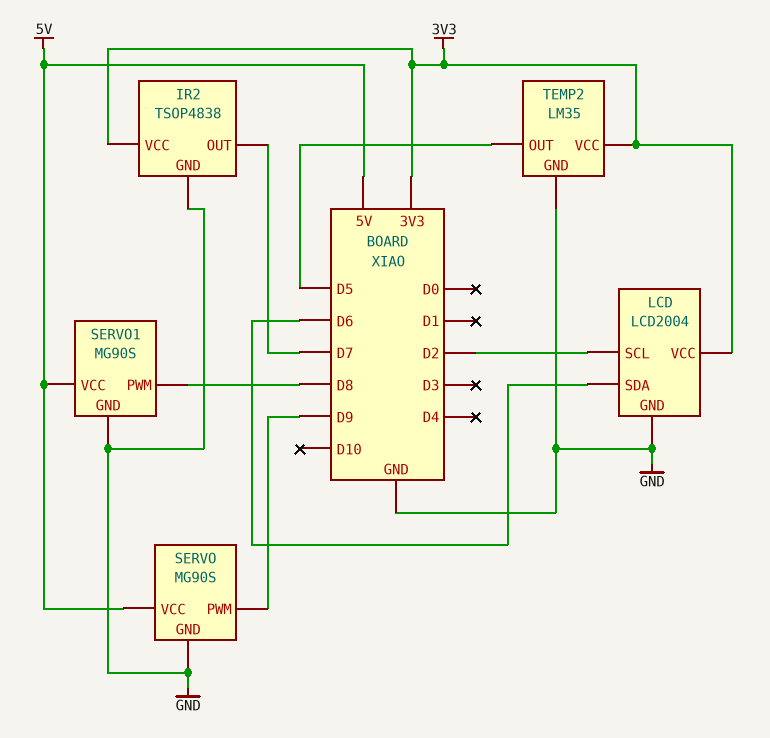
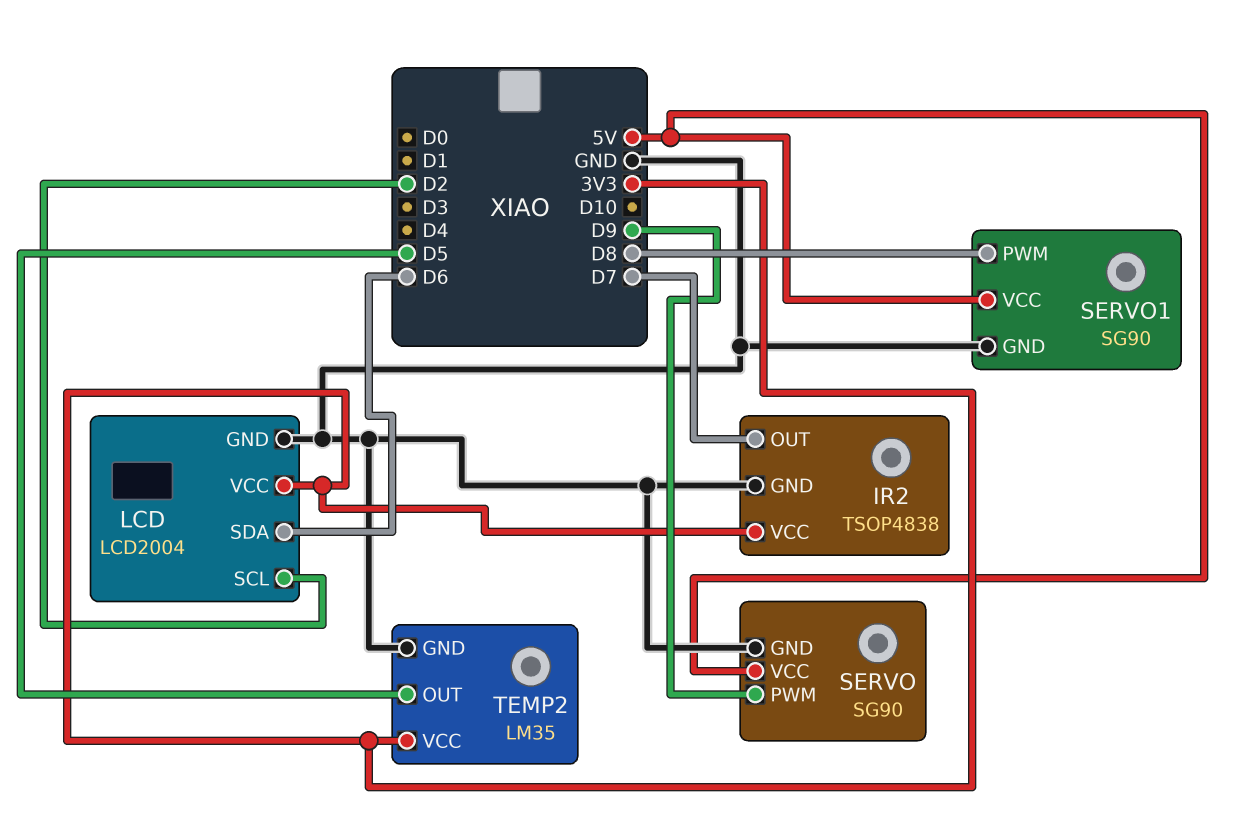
SERVO: MG90S -> SG90
SERVO1: MG90S -> SG90

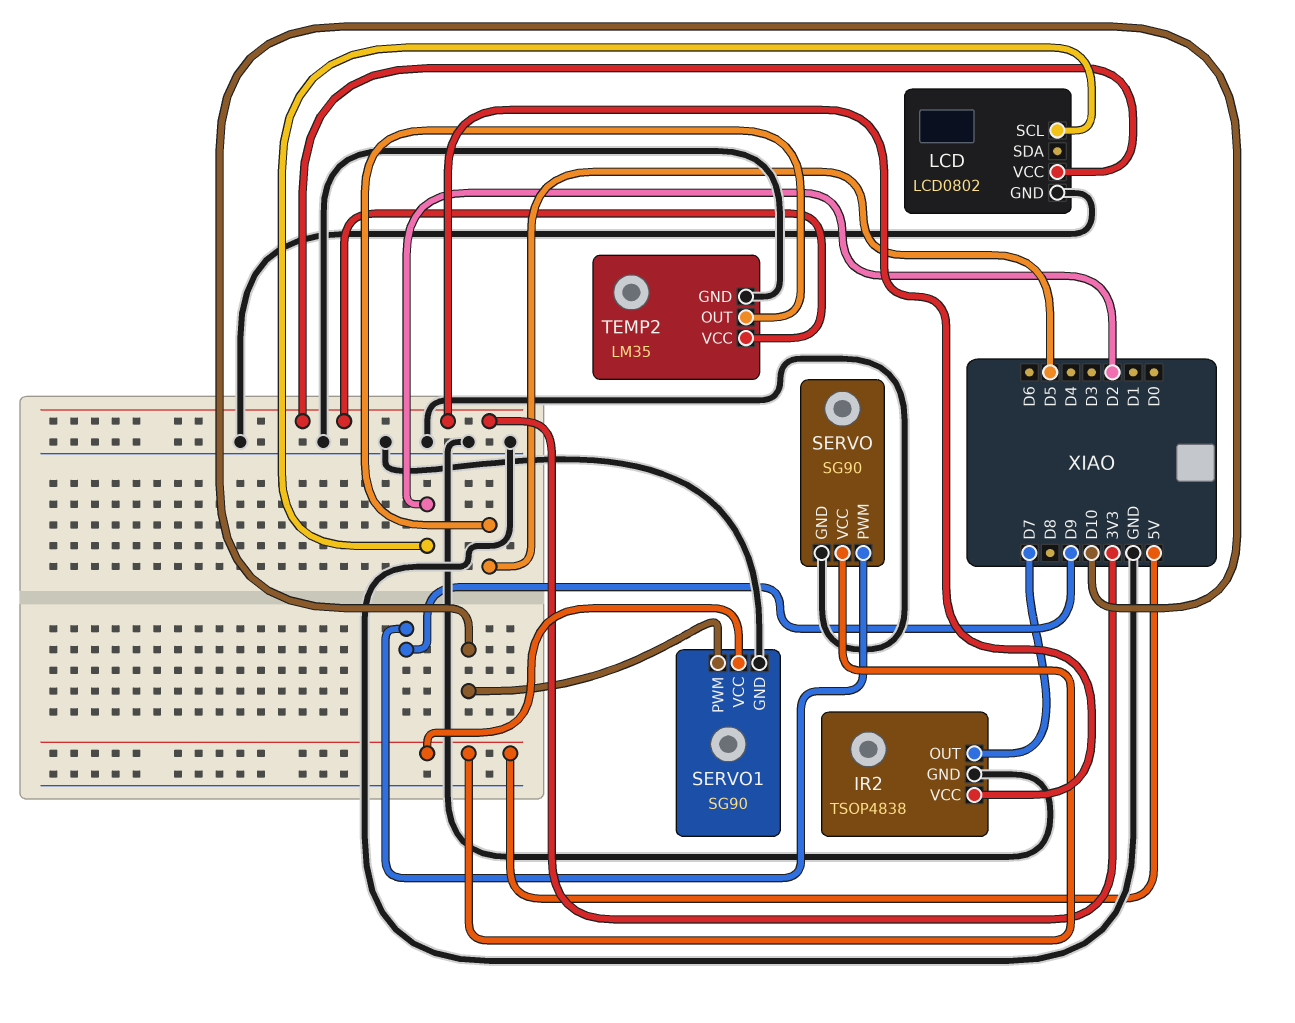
LCD: LCD2004 -> LCD0802
LCD pin SDA: D6 -> none
SERVO1 pin PWM: D8 -> D10

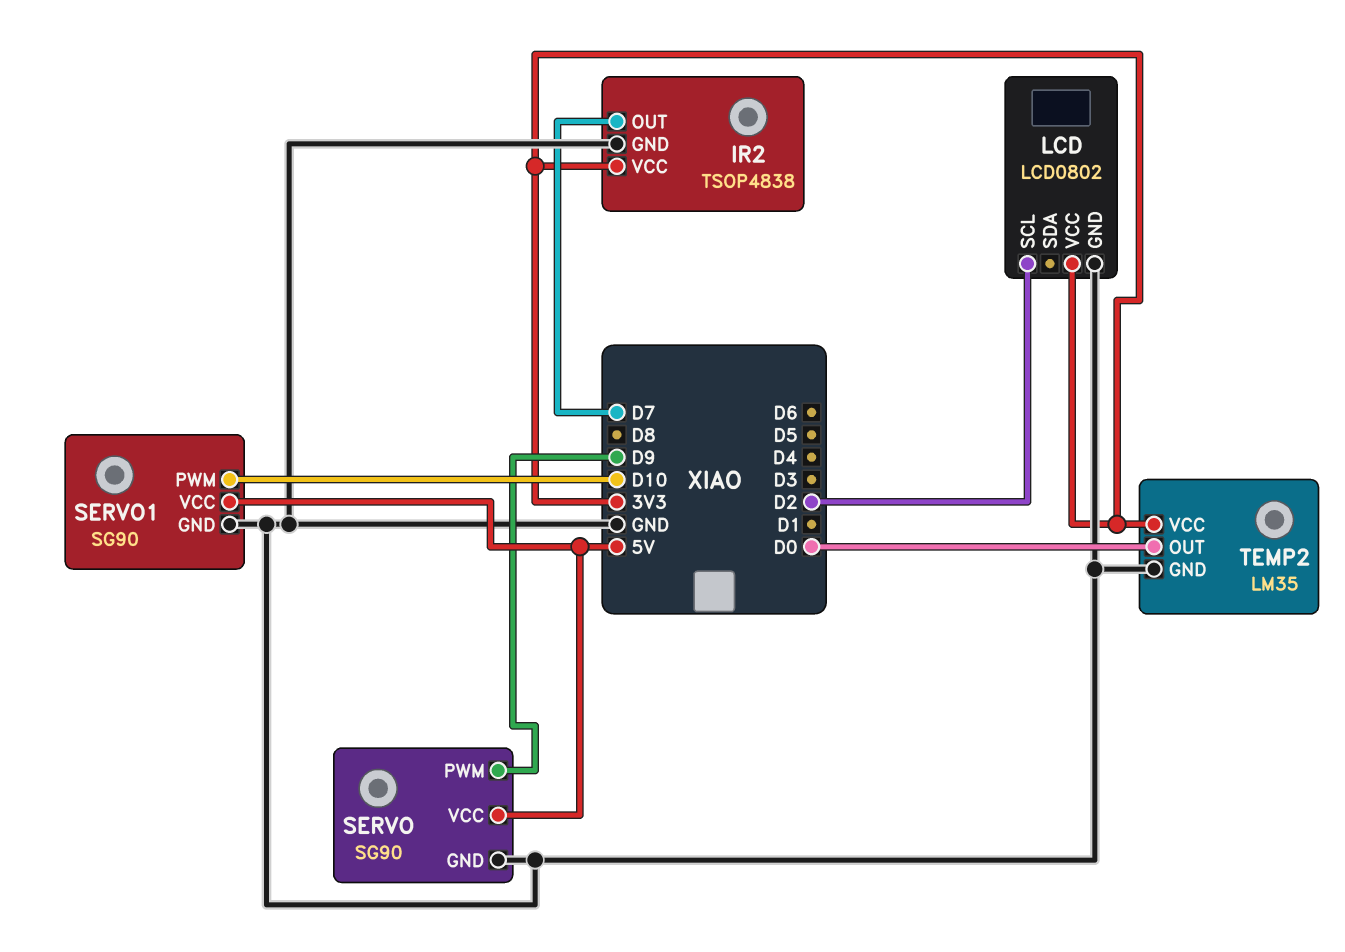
TEMP2 pin OUT: D5 -> D0

